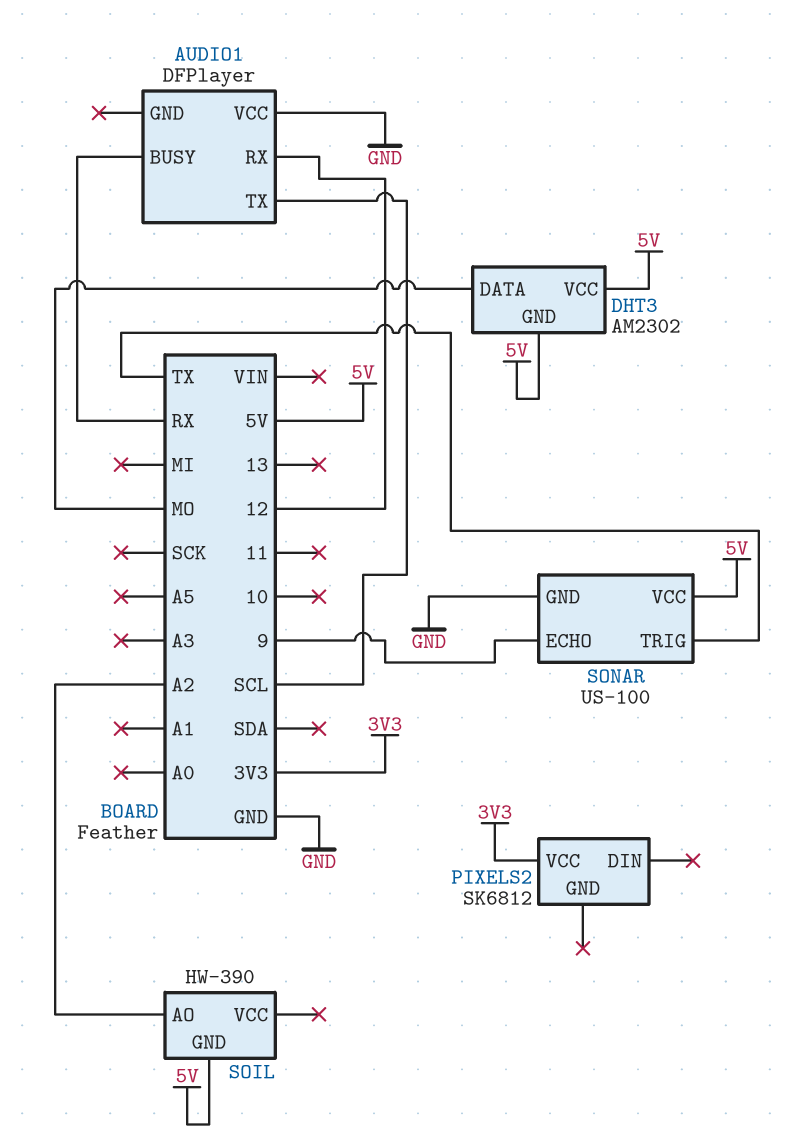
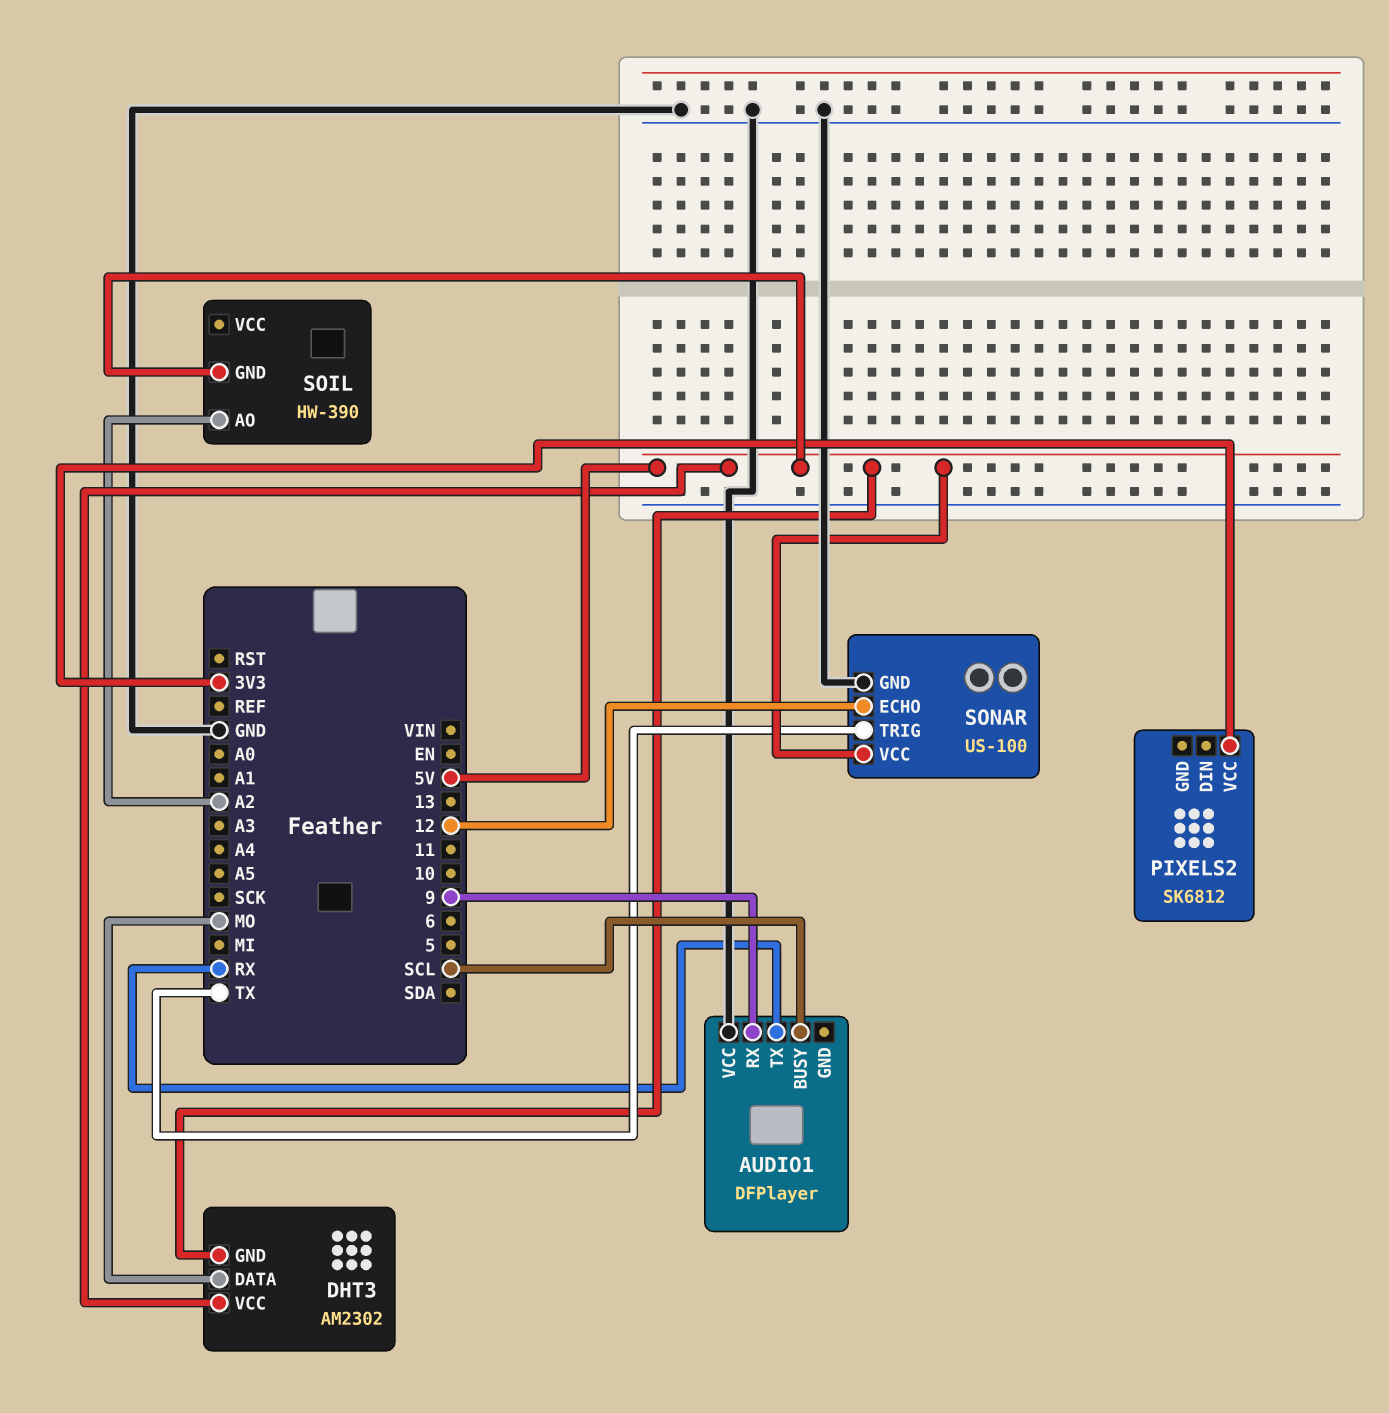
AUDIO1 pin BUSY: RX -> SCL
AUDIO1 pin RX: 12 -> 9
AUDIO1 pin TX: SCL -> RX
SONAR pin ECHO: 9 -> 12

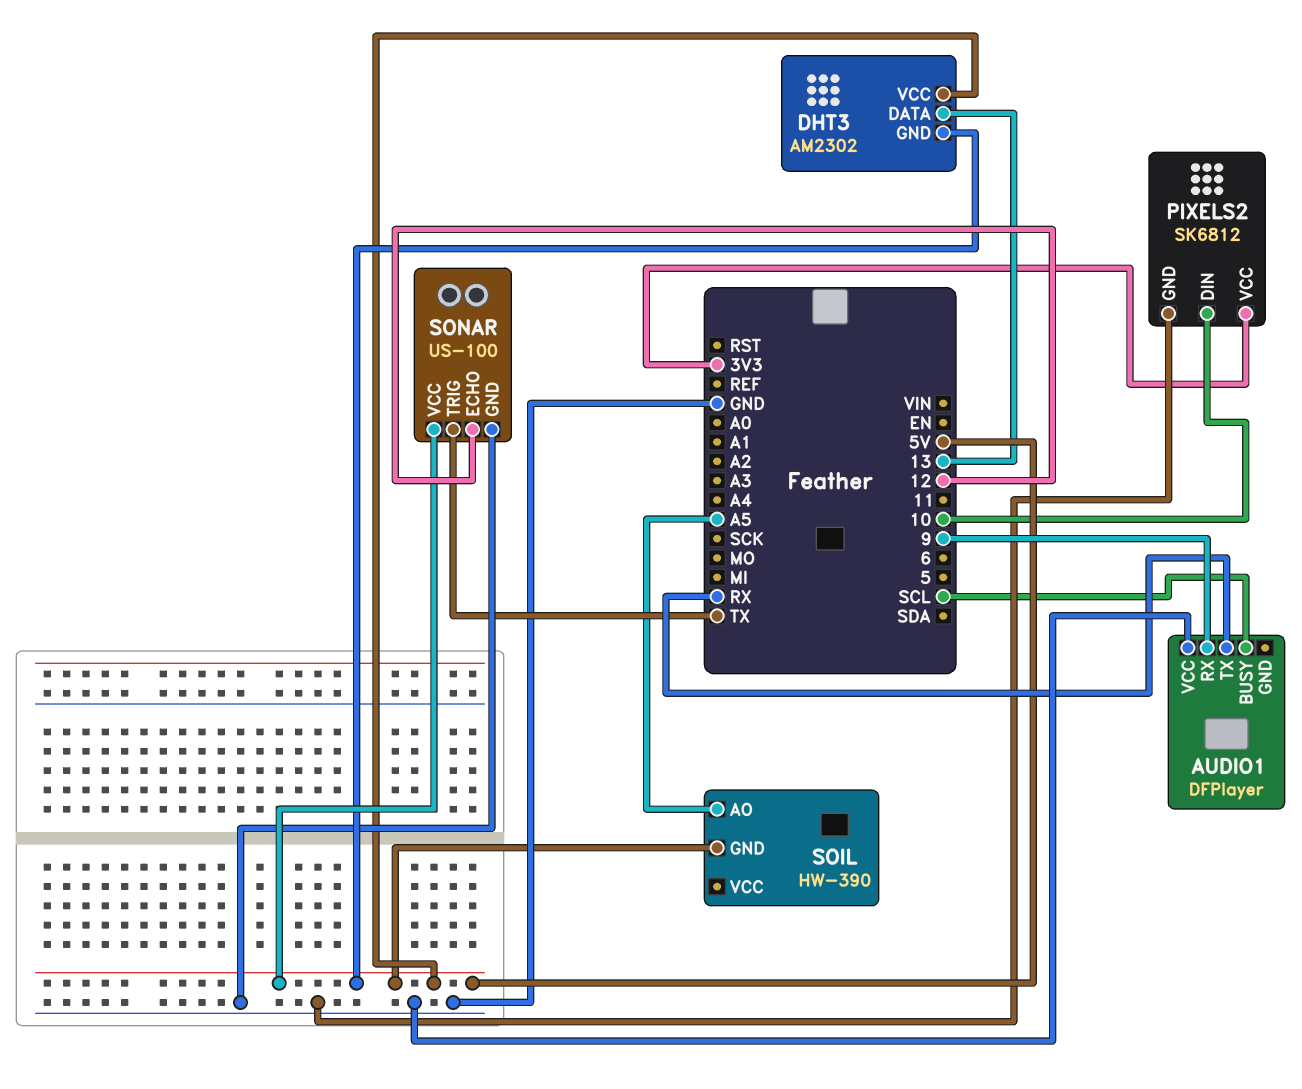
DHT3 pin DATA: MO -> 13
PIXELS2 pin DIN: none -> 10
PIXELS2 pin GND: none -> GND
SOIL pin AO: A2 -> A5

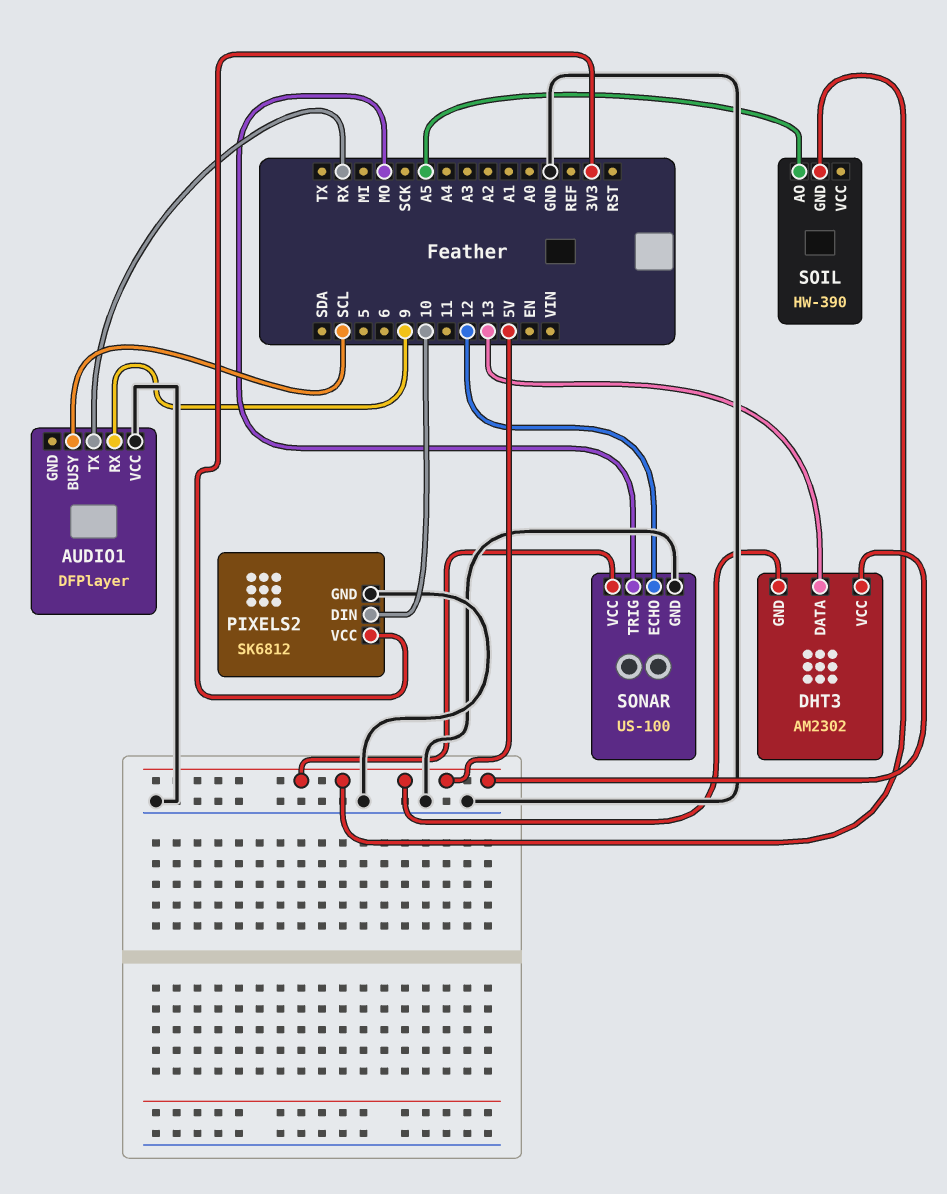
SONAR pin TRIG: TX -> MO

